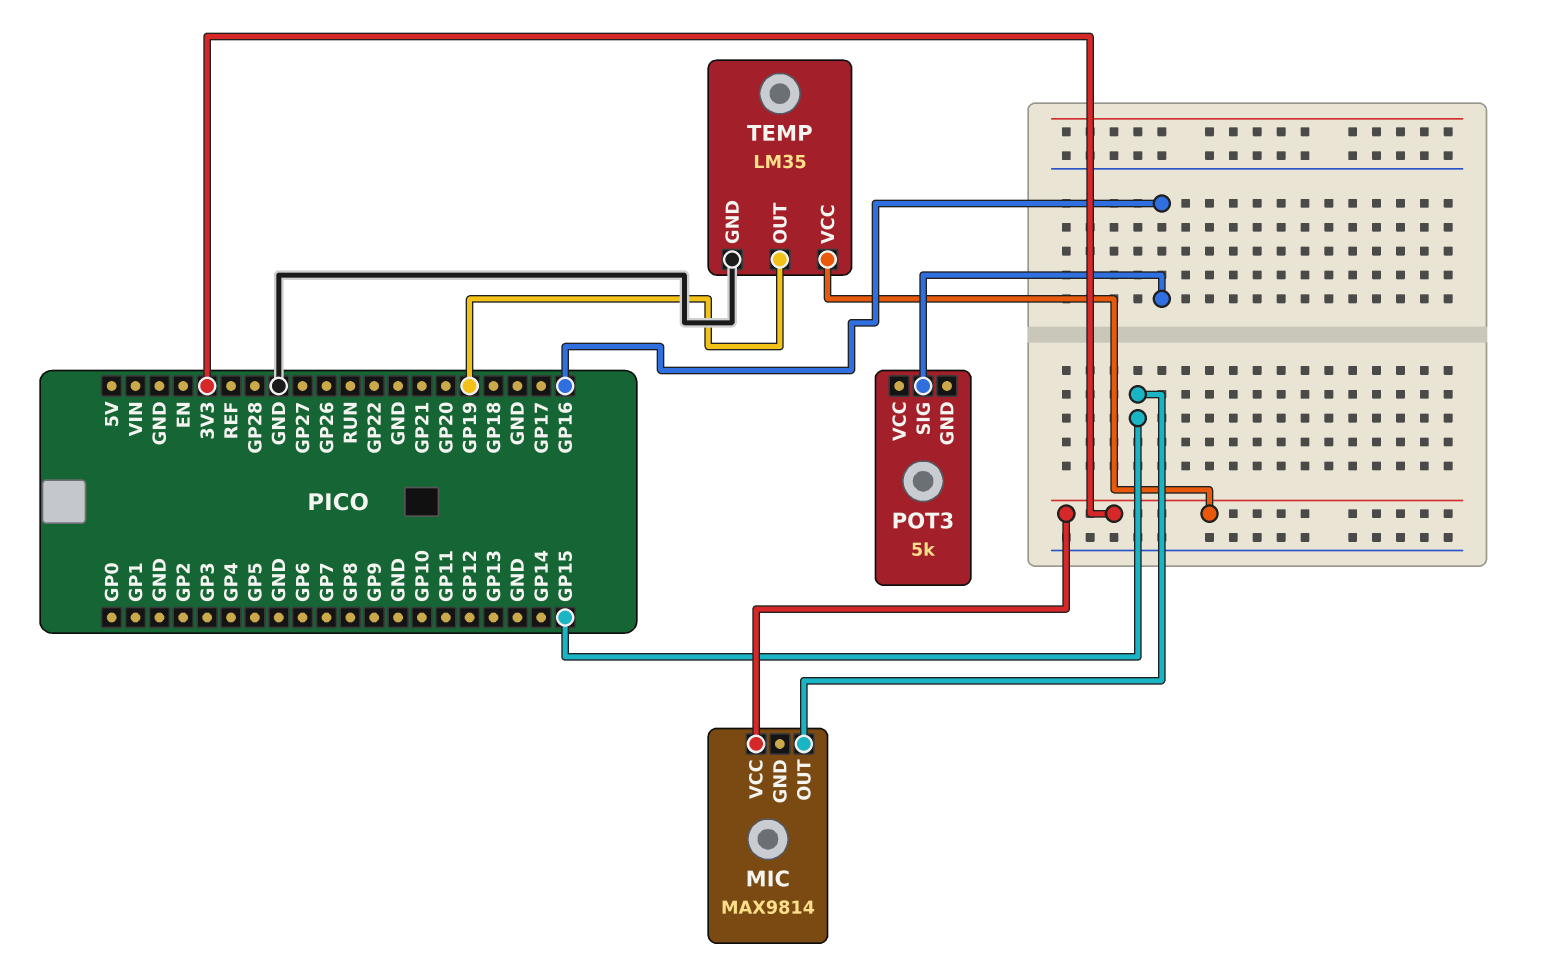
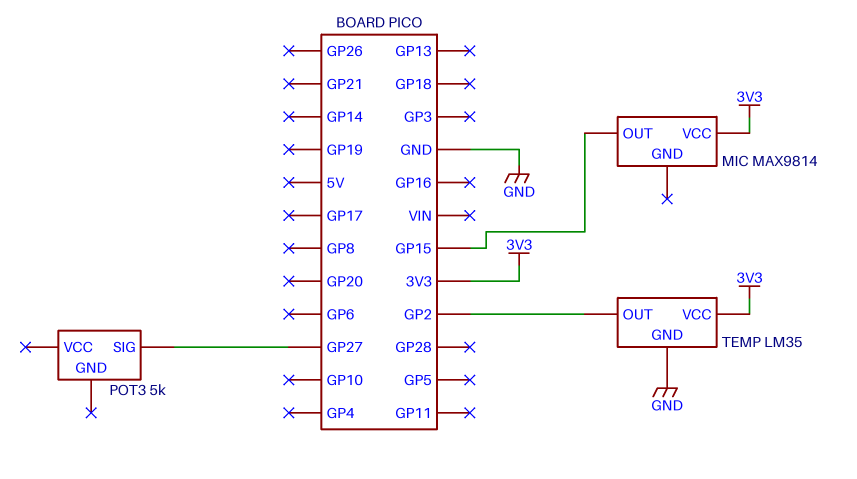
POT3 pin SIG: GP16 -> GP27
TEMP pin OUT: GP19 -> GP2

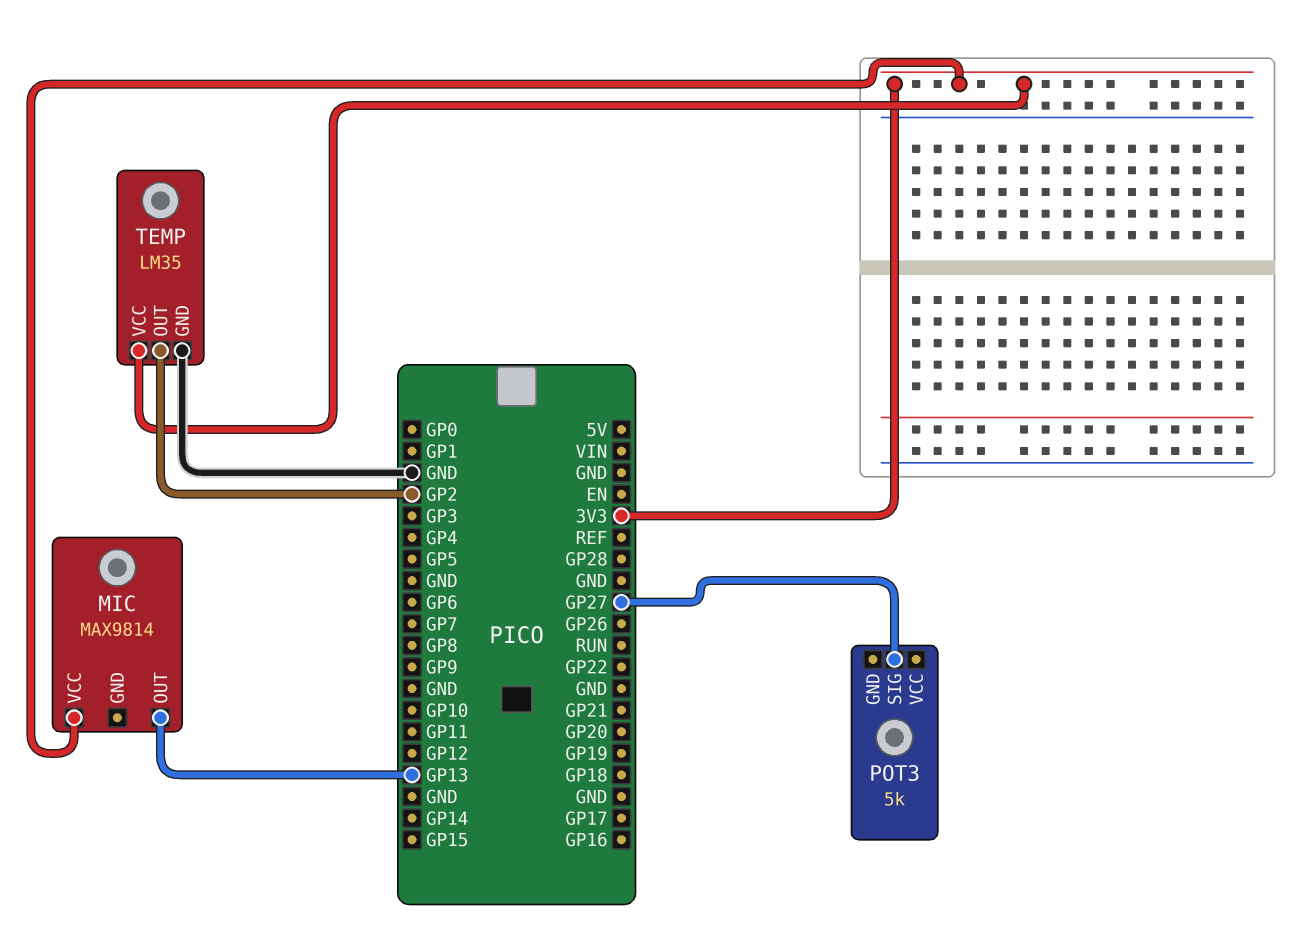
MIC pin OUT: GP15 -> GP13

